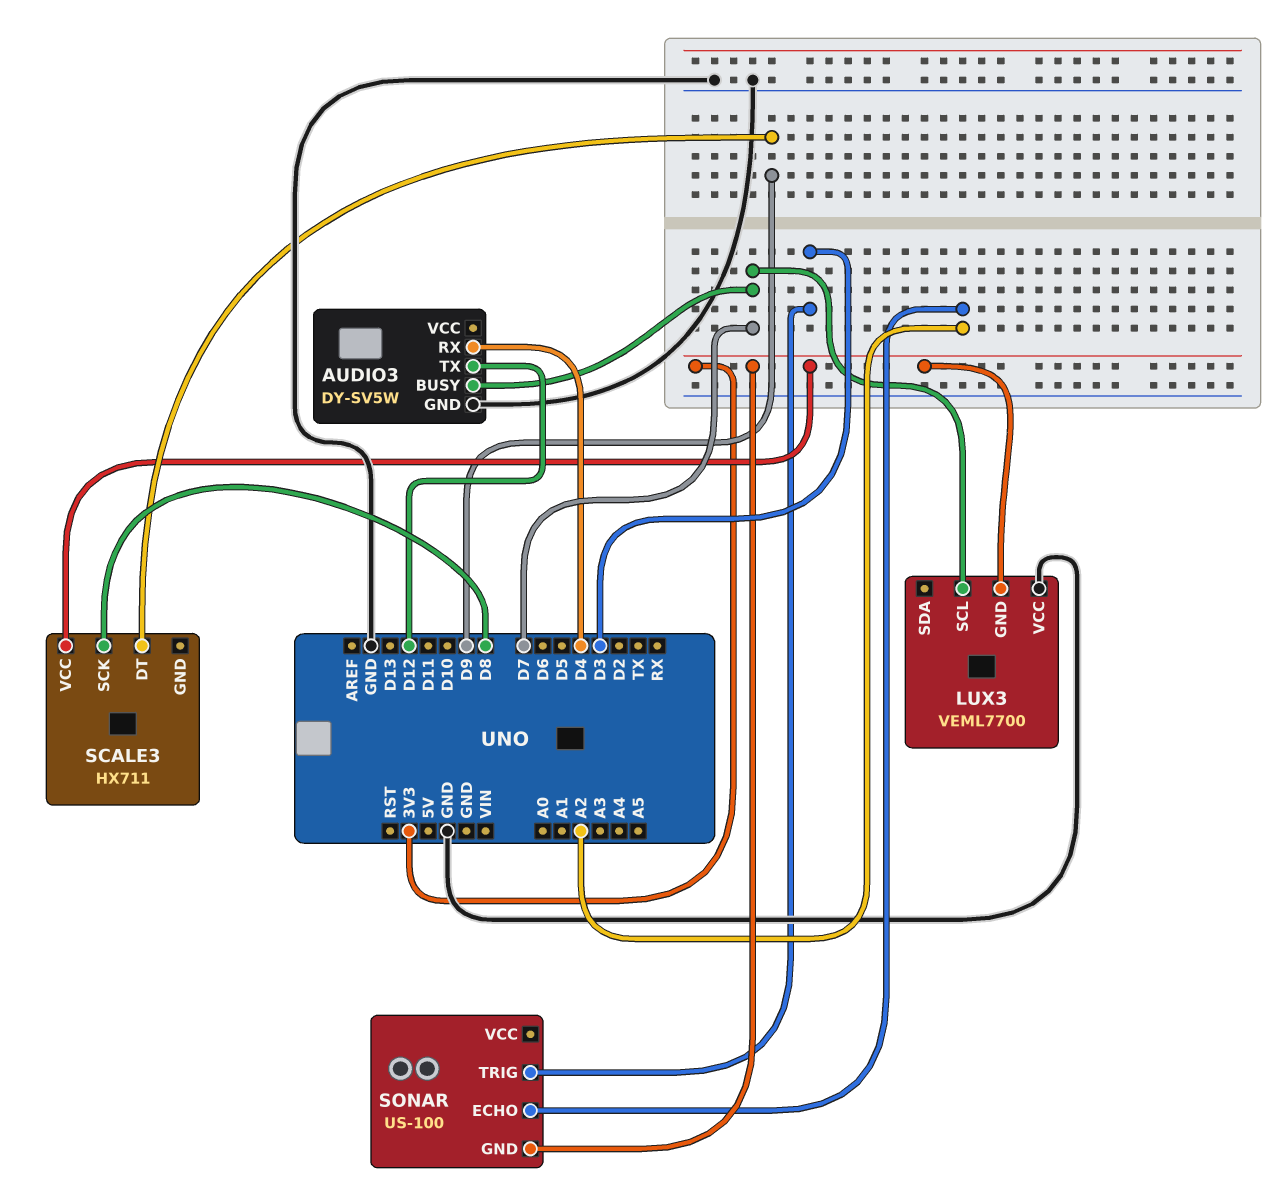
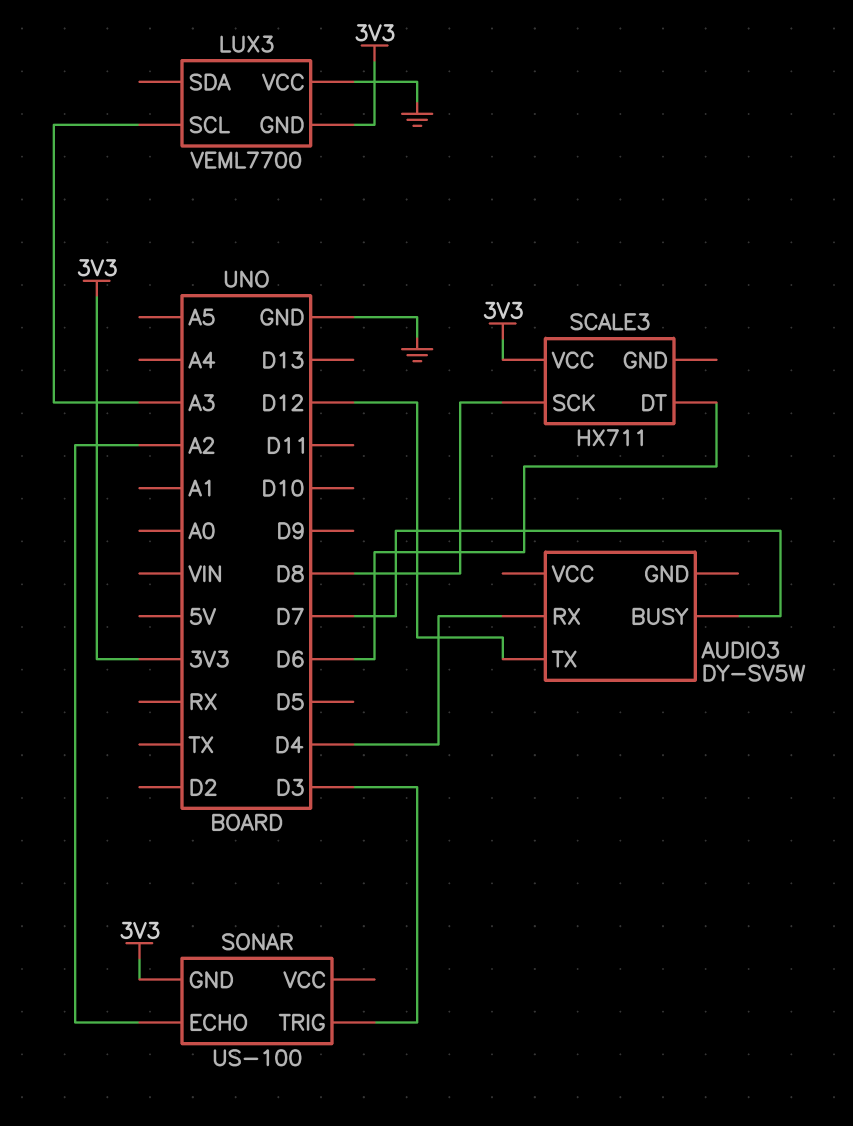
AUDIO3 pin GND: GND -> none
LUX3 pin SCL: D7 -> A3
SCALE3 pin DT: D9 -> D6

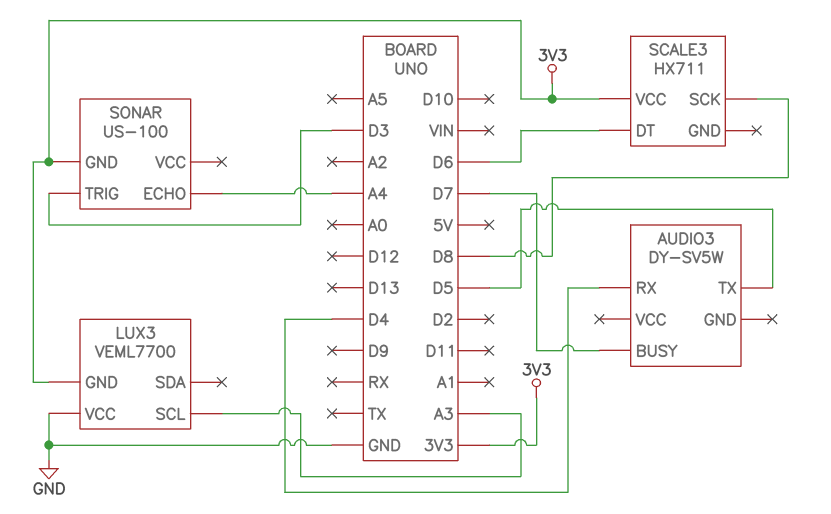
AUDIO3 pin TX: D12 -> D5
SONAR pin ECHO: A2 -> A4

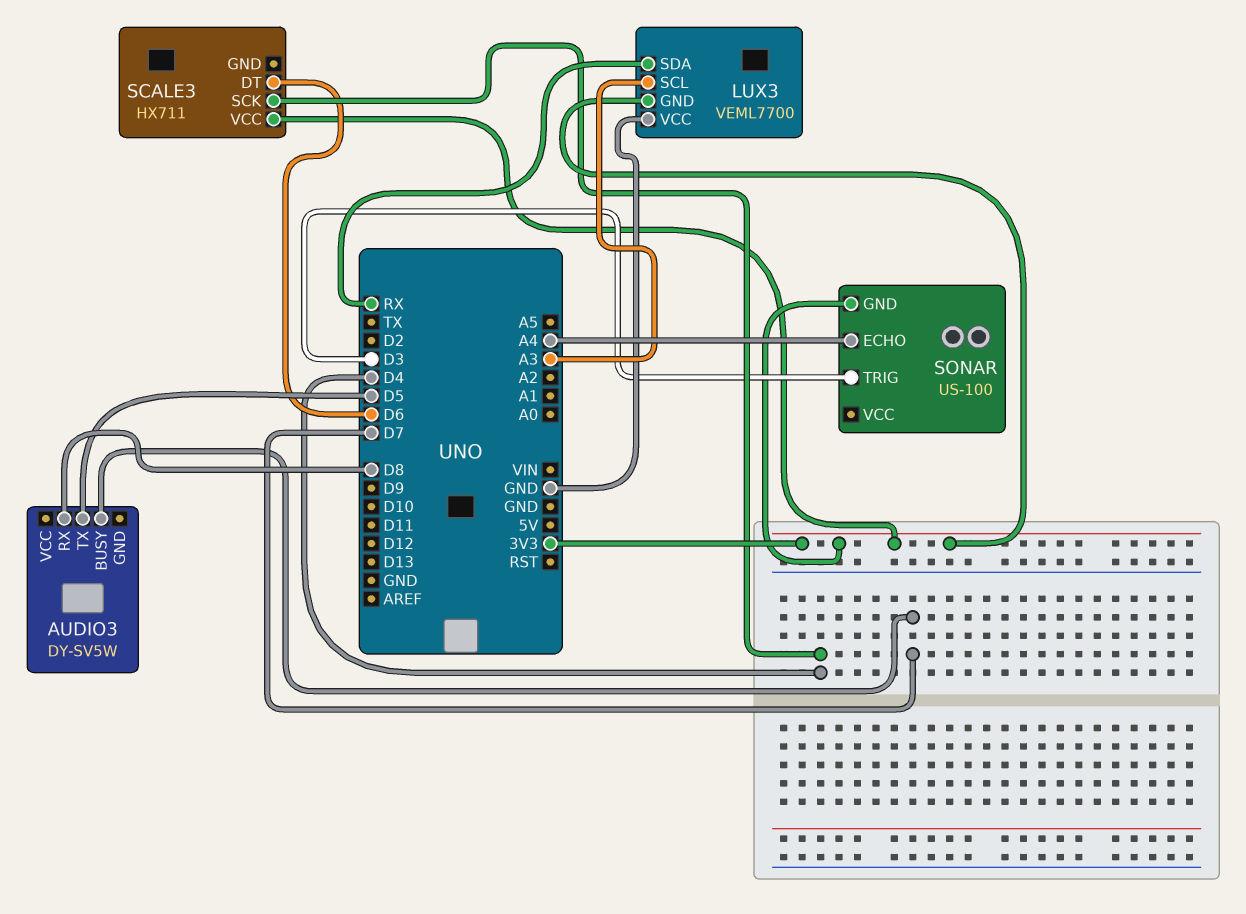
AUDIO3 pin RX: D4 -> D8
LUX3 pin SDA: none -> RX
SCALE3 pin SCK: D8 -> D4

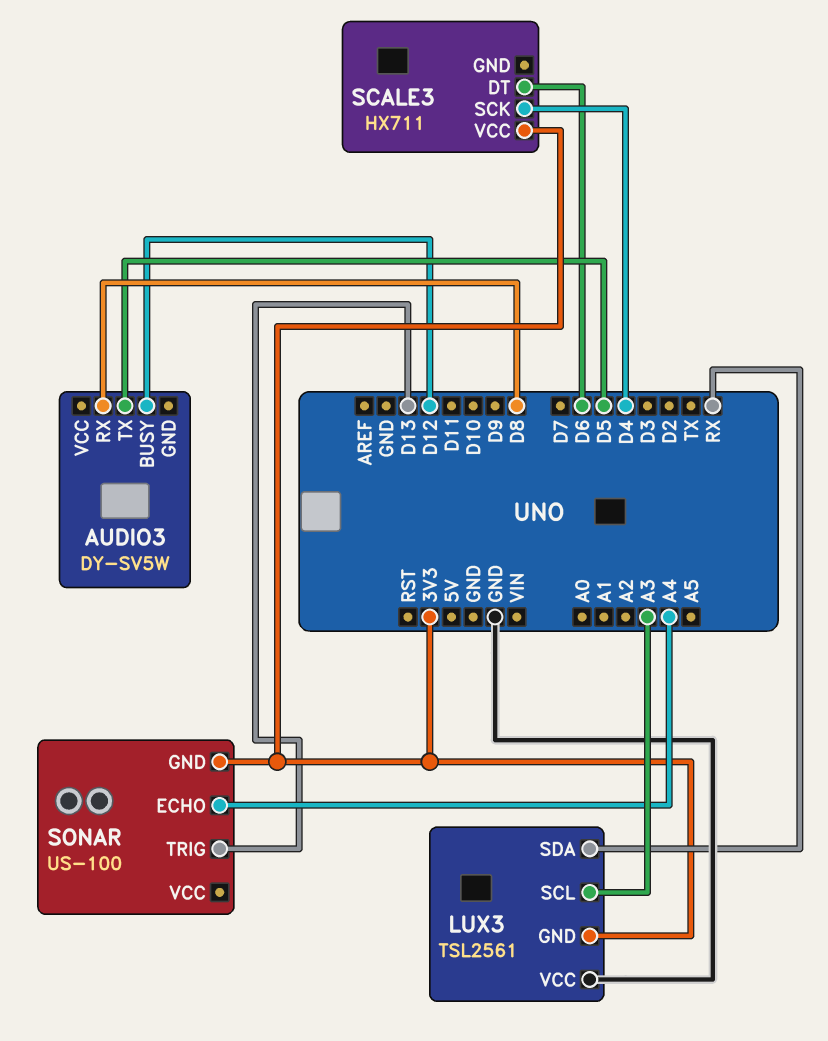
AUDIO3 pin BUSY: D7 -> D12
LUX3: VEML7700 -> TSL2561
SONAR pin TRIG: D3 -> D13

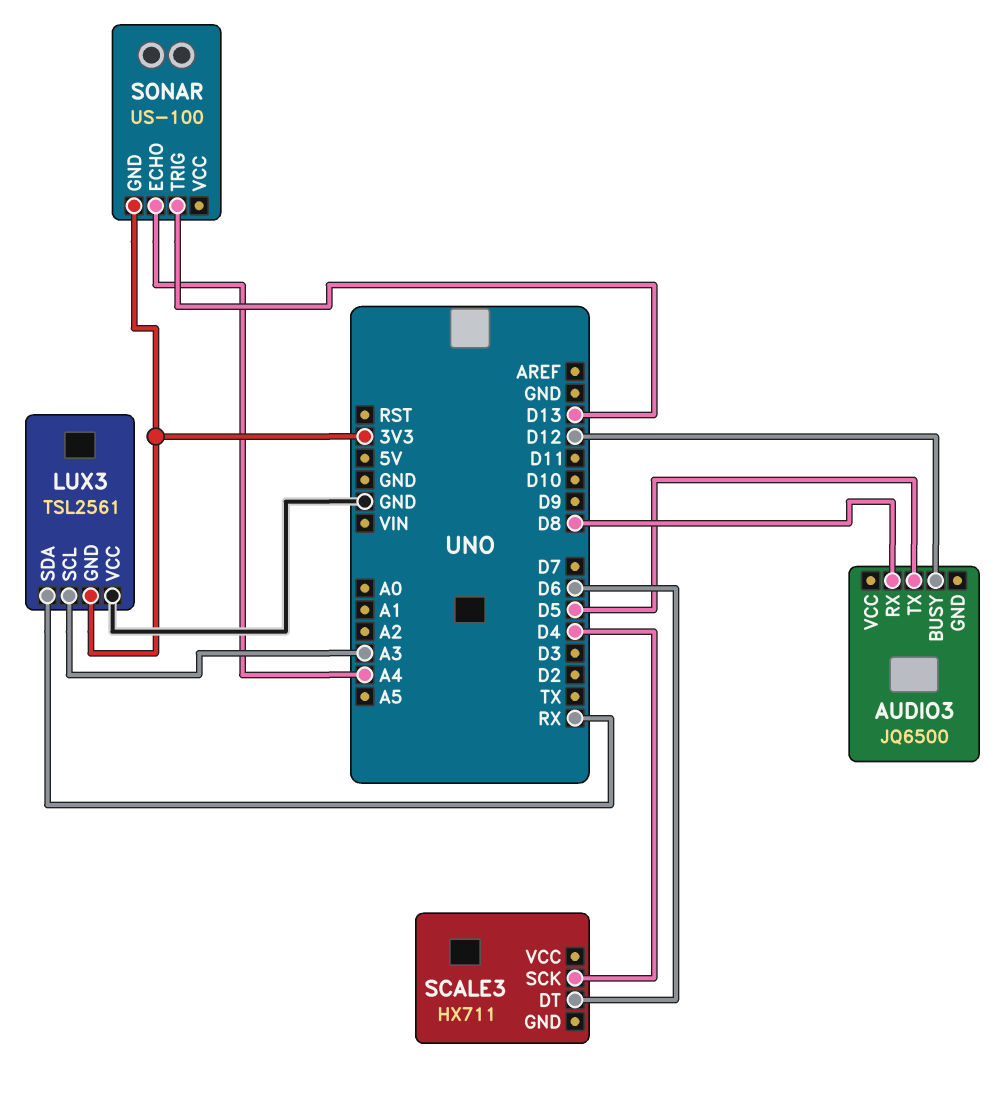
AUDIO3: DY-SV5W -> JQ6500
SCALE3 pin VCC: 3V3 -> none

